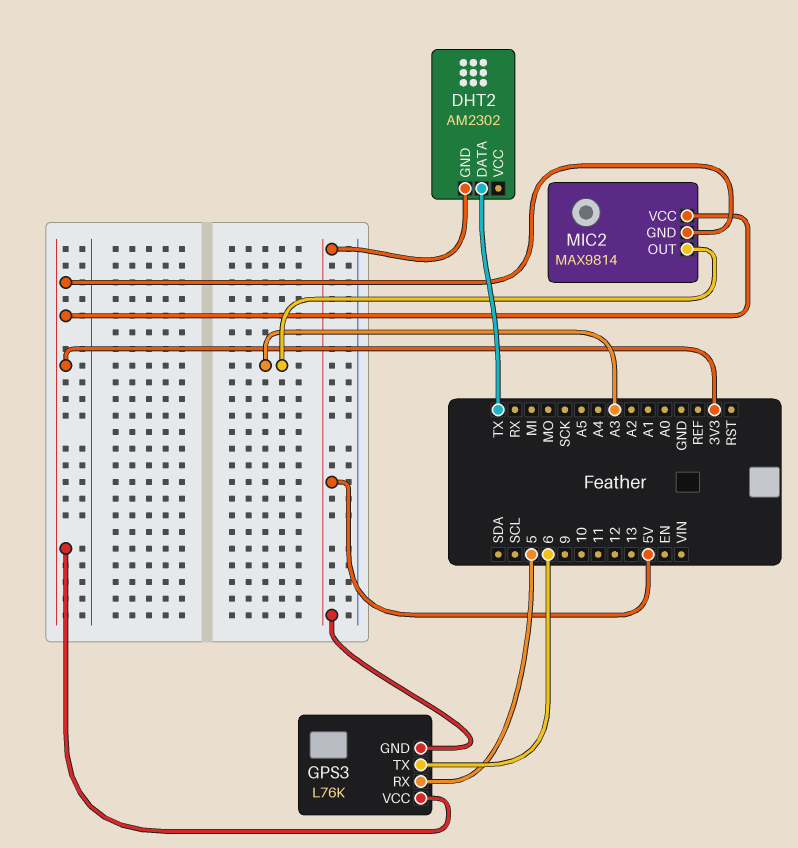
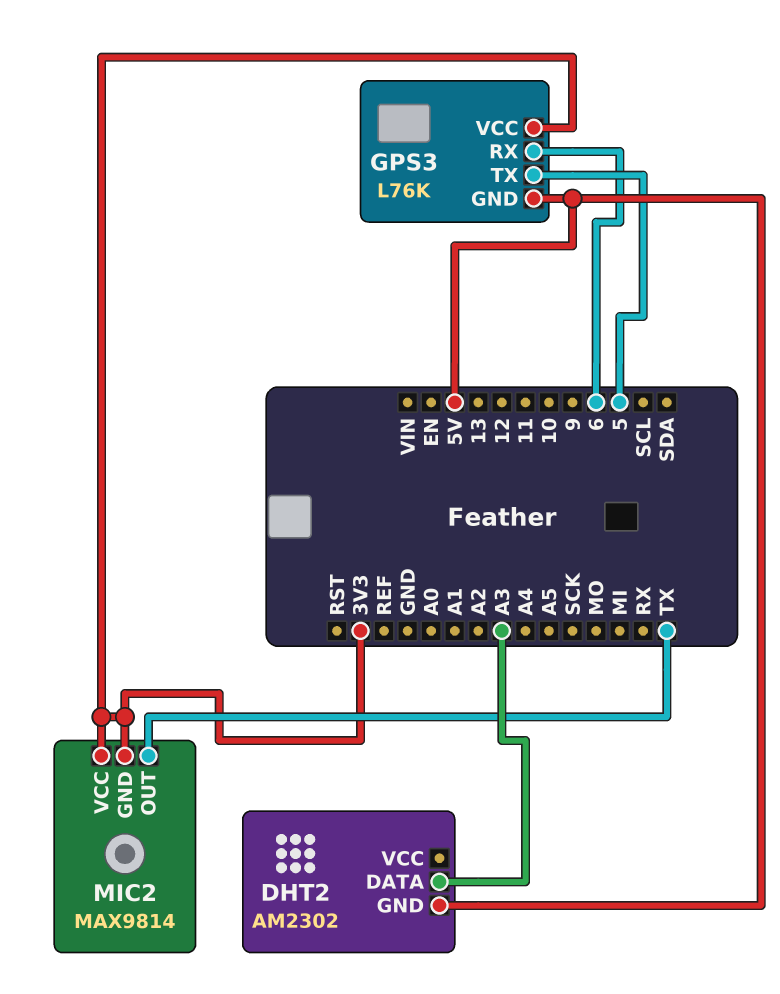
DHT2 pin DATA: TX -> A3
GPS3 pin RX: 5 -> 6
GPS3 pin TX: 6 -> 5
MIC2 pin OUT: A3 -> TX

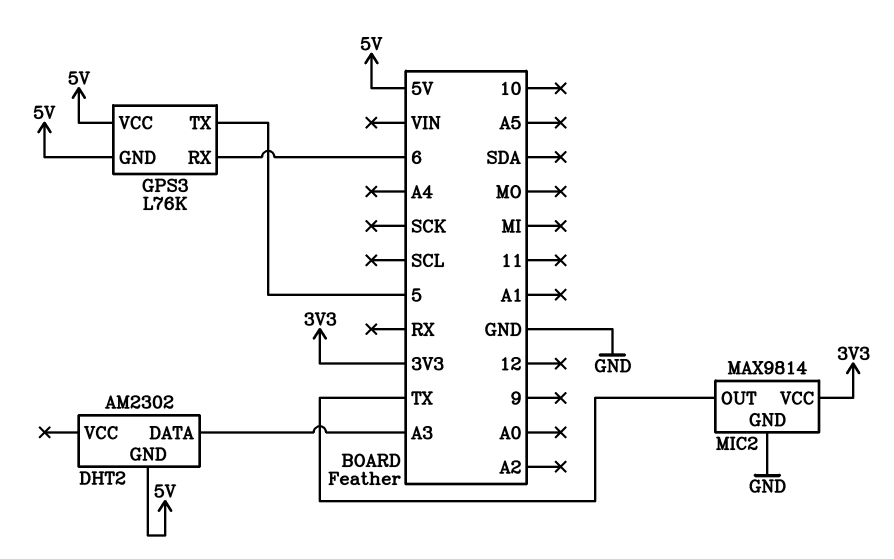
GPS3 pin VCC: 3V3 -> 5V
MIC2 pin GND: 3V3 -> GND

